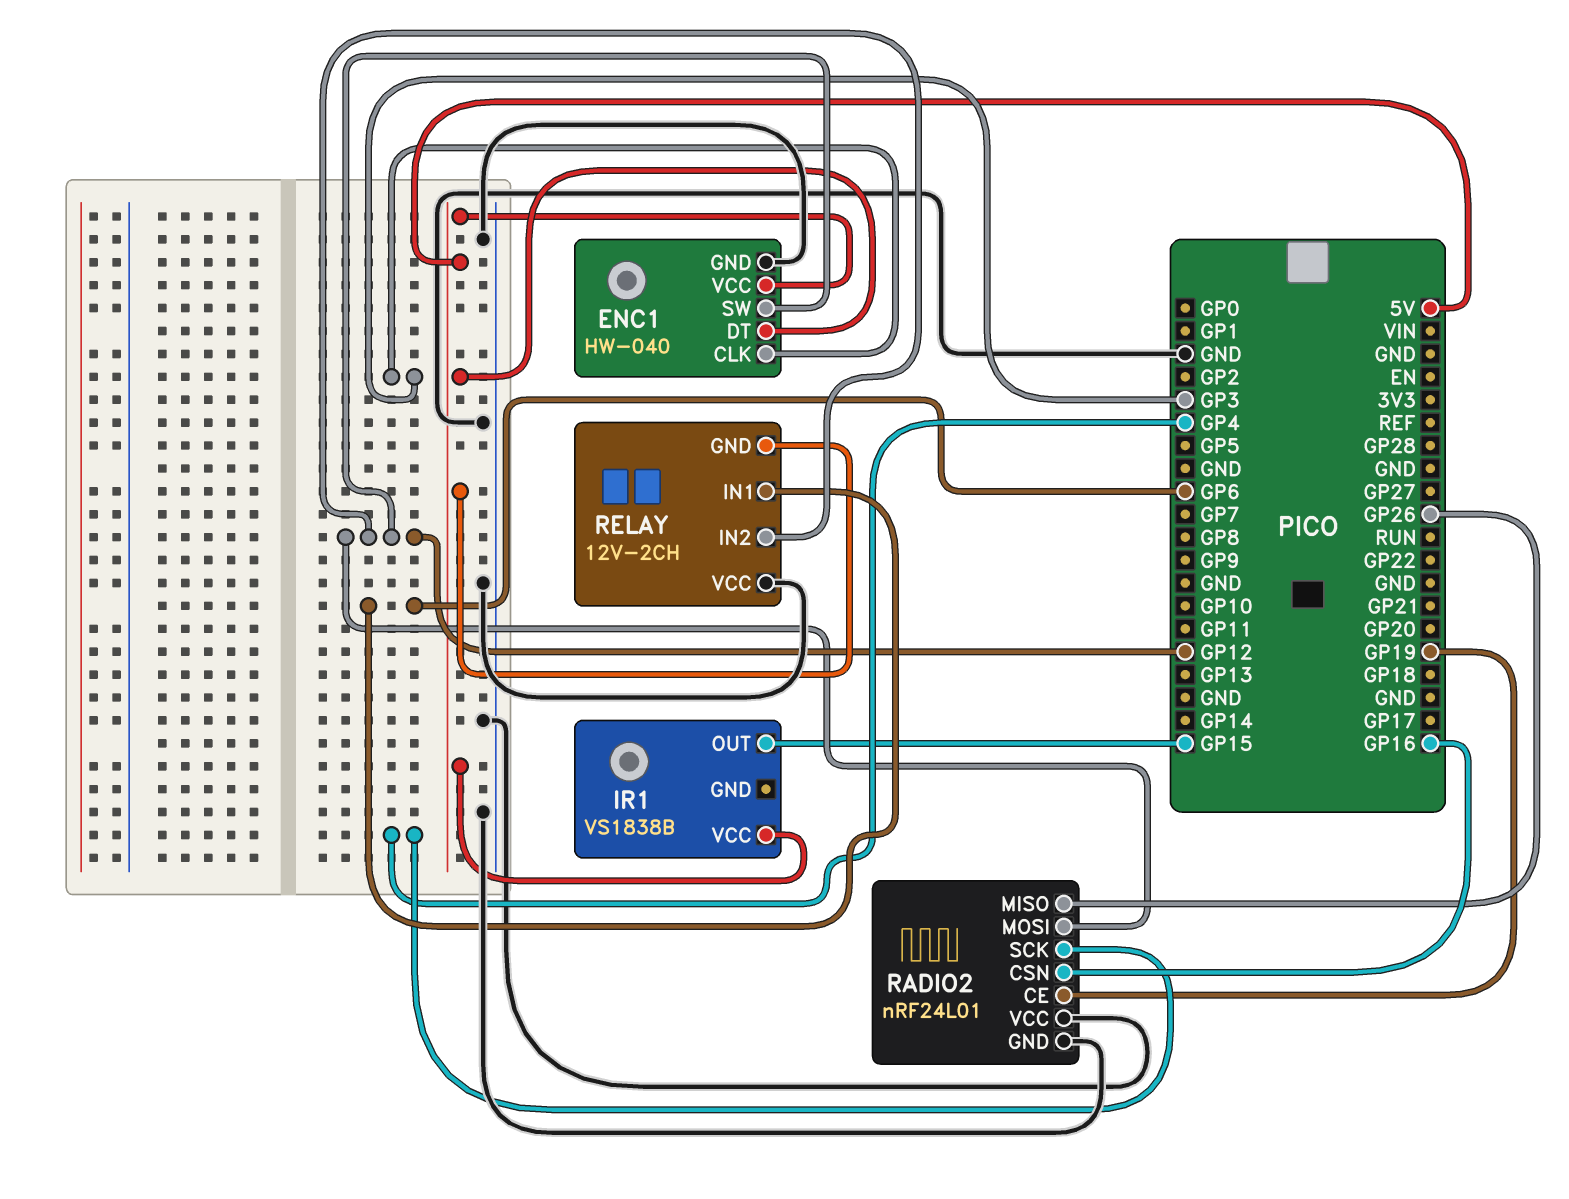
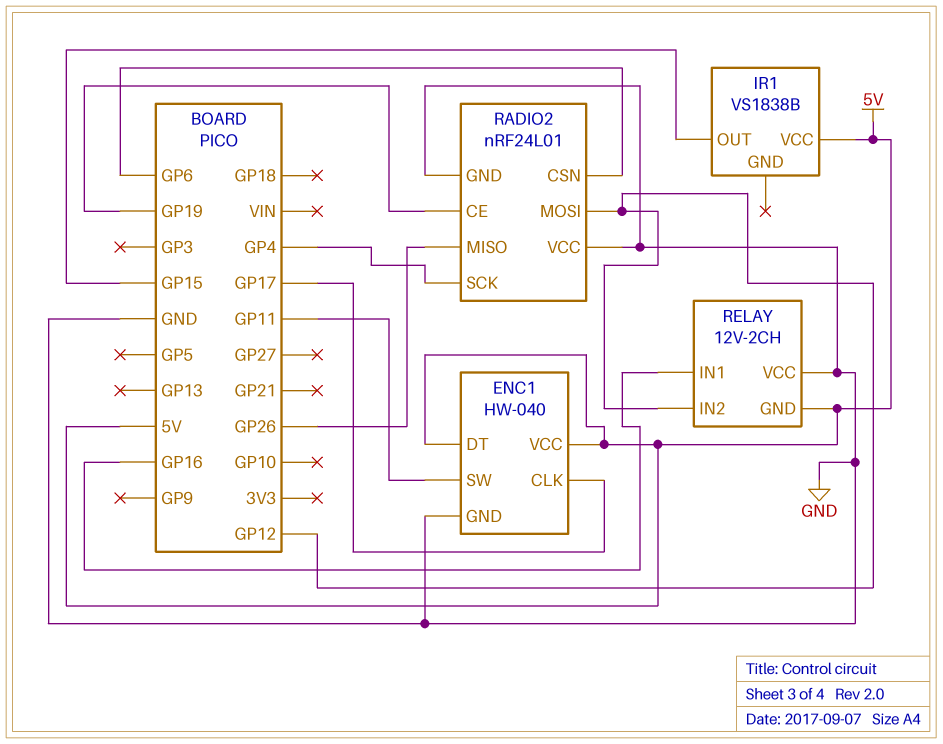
ENC1 pin CLK: GP3 -> GP17
ENC1 pin SW: GP12 -> GP11
RADIO2 pin CSN: GP16 -> GP6
RELAY pin IN1: GP6 -> GP16

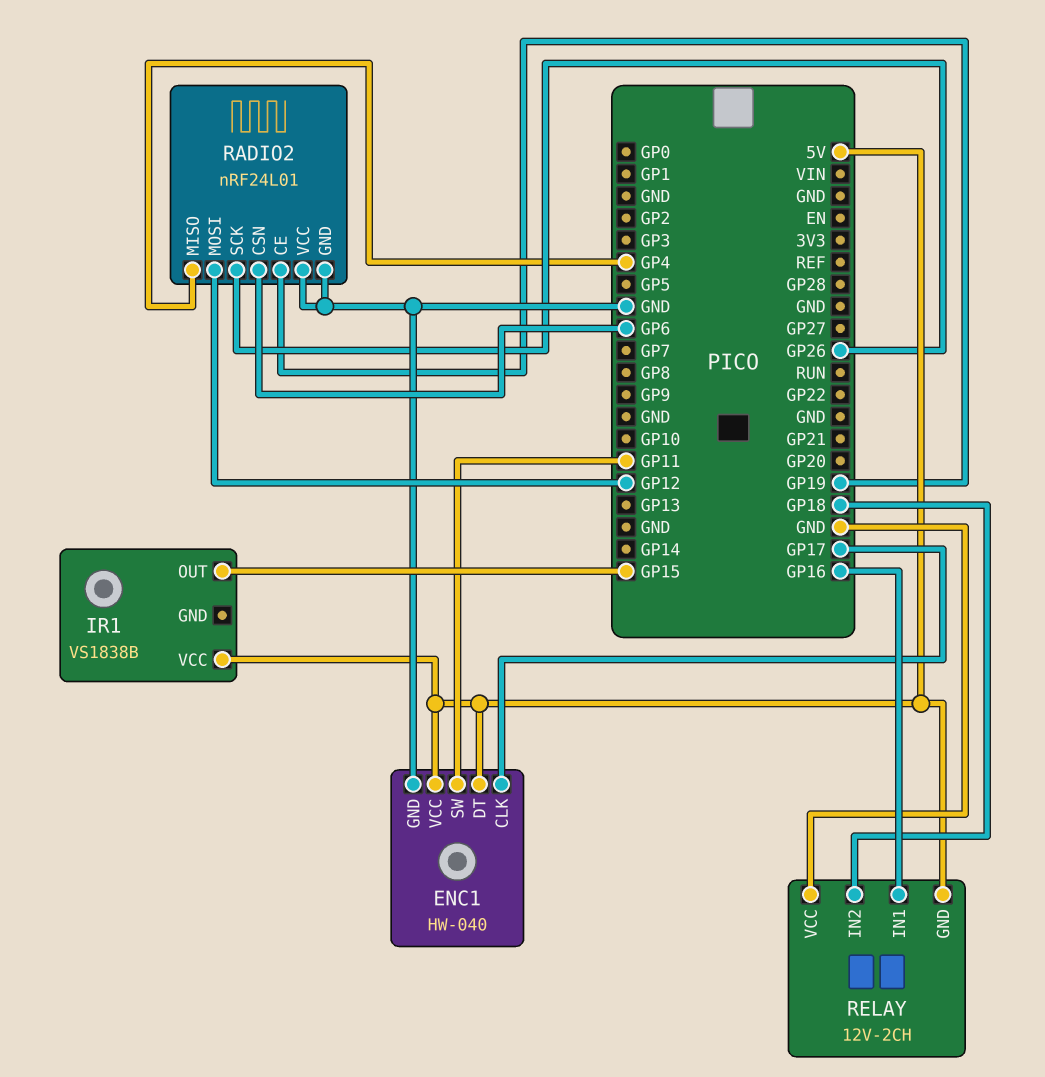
RADIO2 pin MISO: GP26 -> GP4
RADIO2 pin SCK: GP4 -> GP26
RELAY pin IN2: GP12 -> GP18

